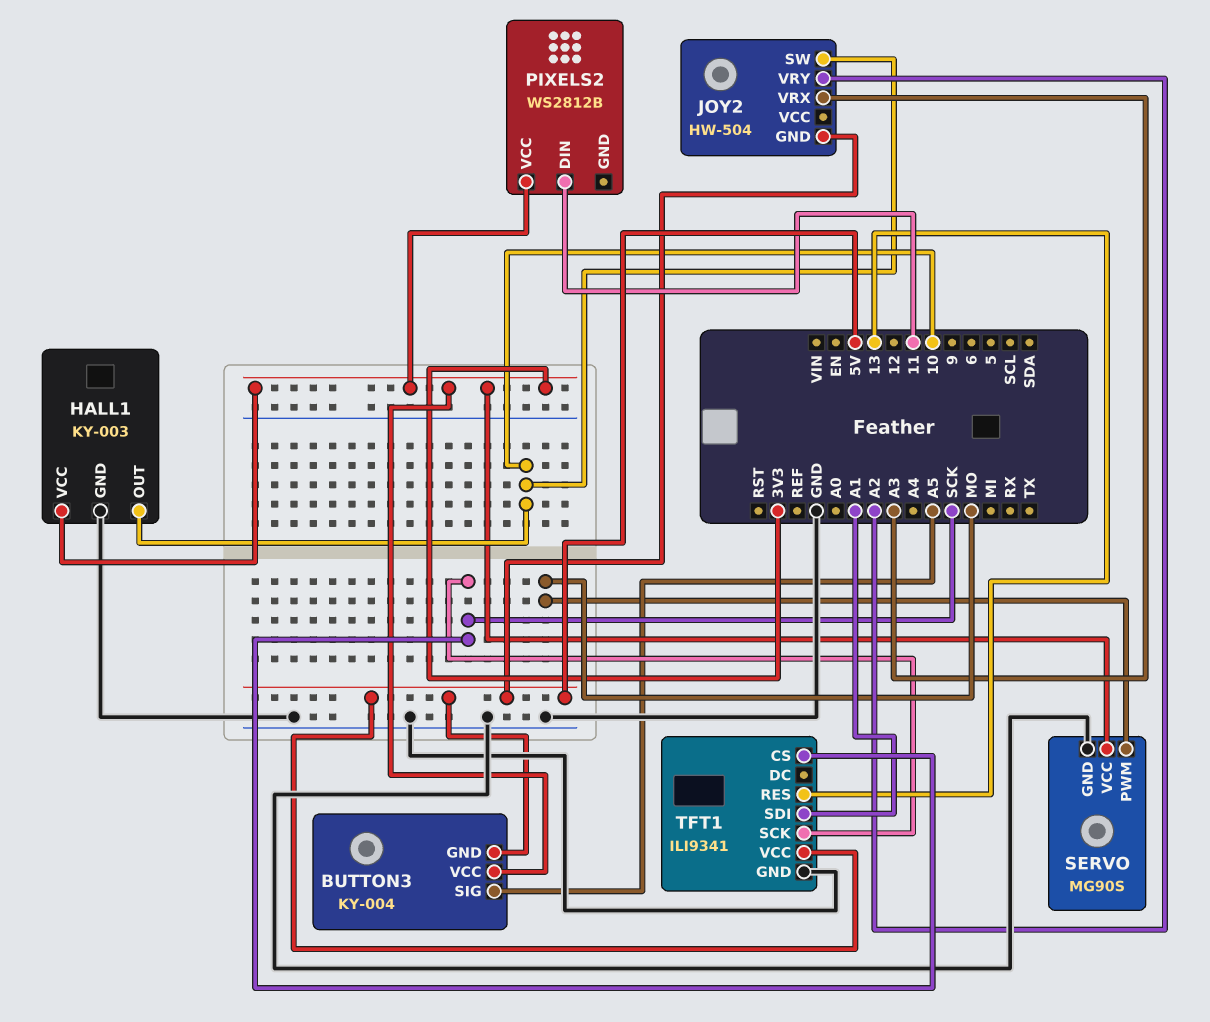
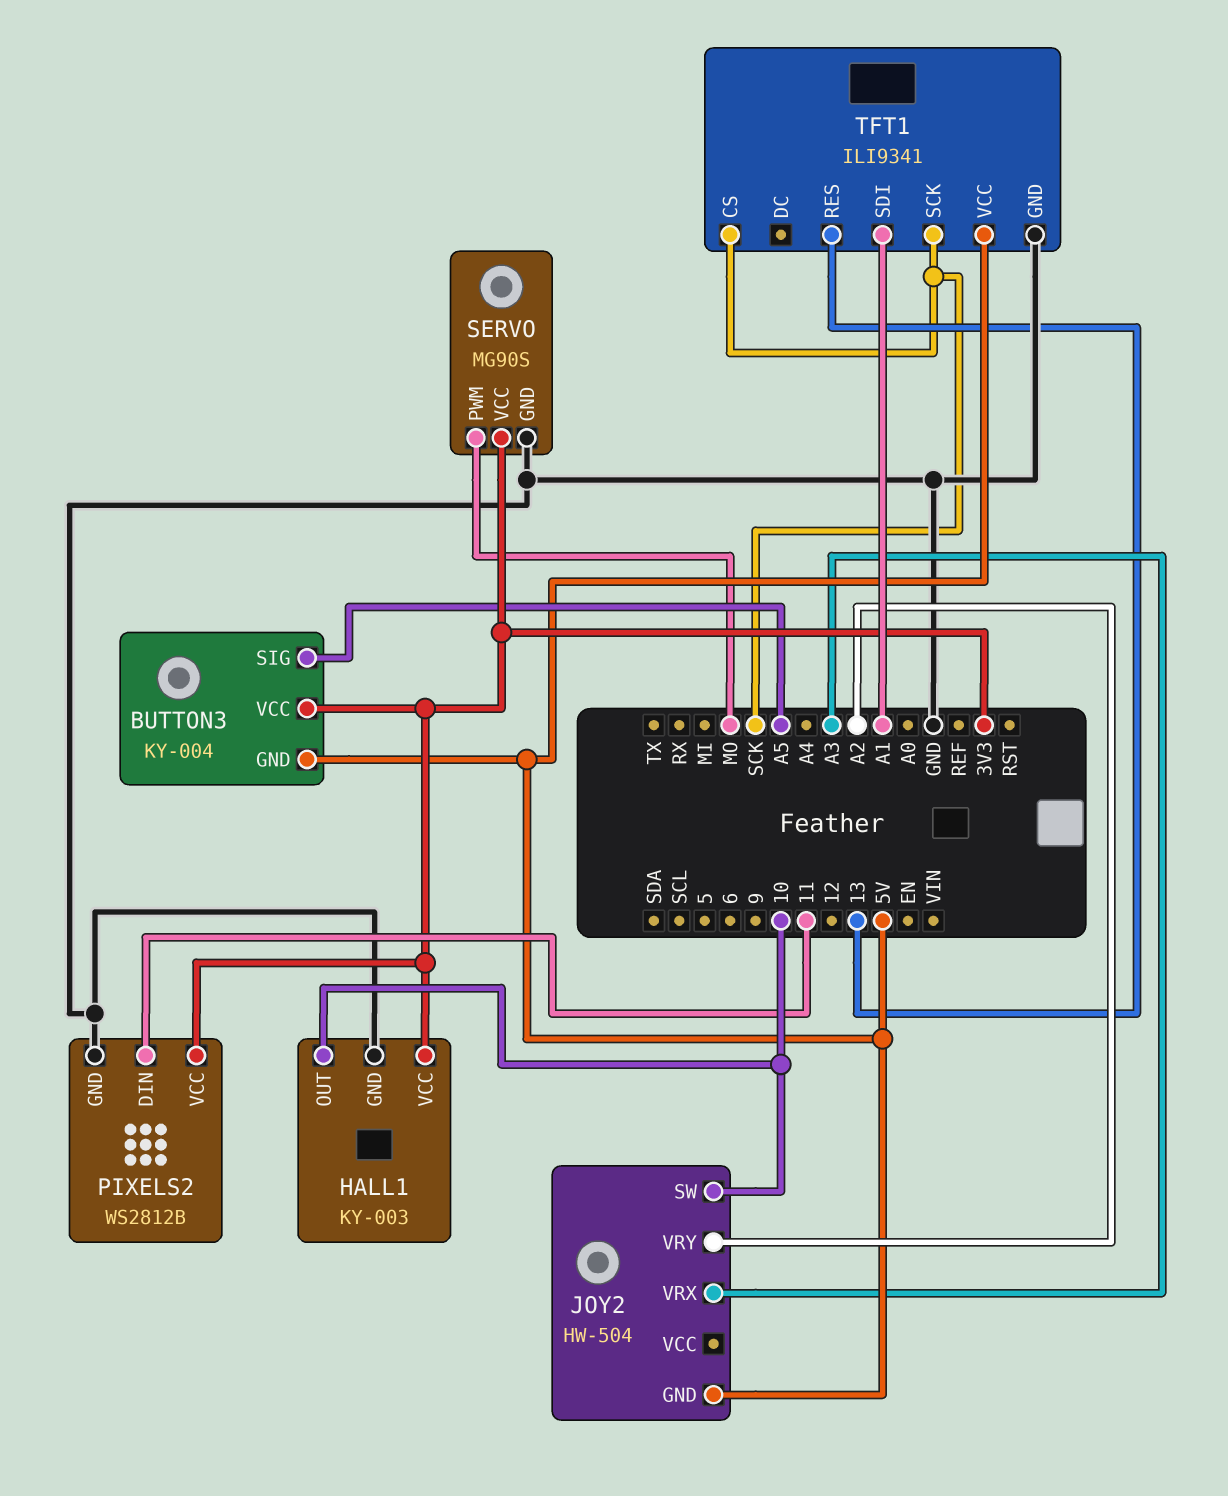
PIXELS2 pin GND: none -> GND

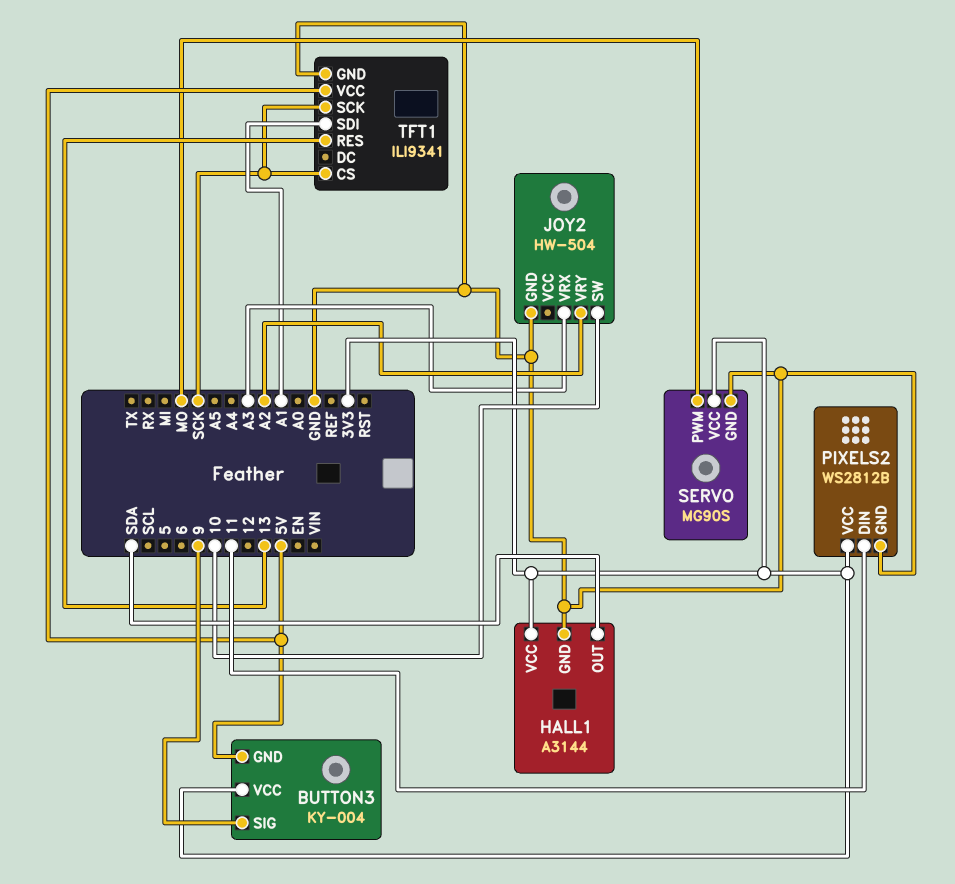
BUTTON3 pin SIG: A5 -> 9
HALL1: KY-003 -> A3144
HALL1 pin OUT: 10 -> SDA
JOY2 pin GND: 5V -> GND

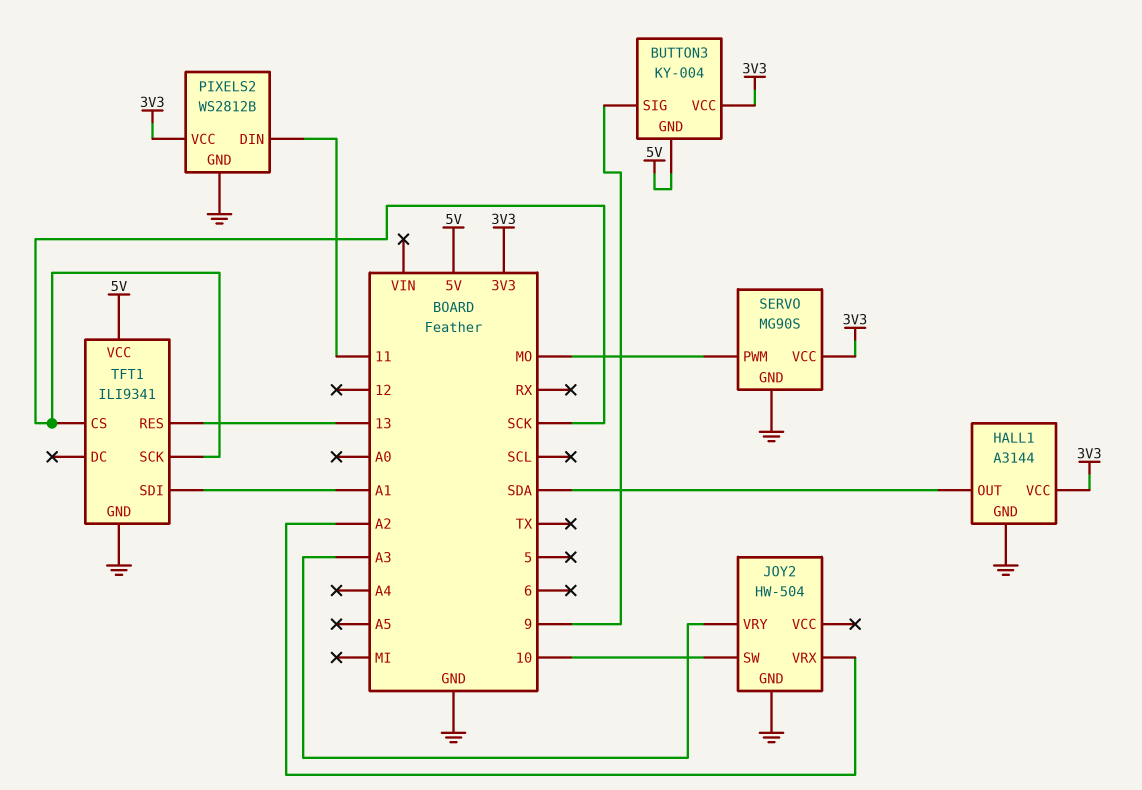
JOY2 pin VRX: A3 -> A2
JOY2 pin VRY: A2 -> A3

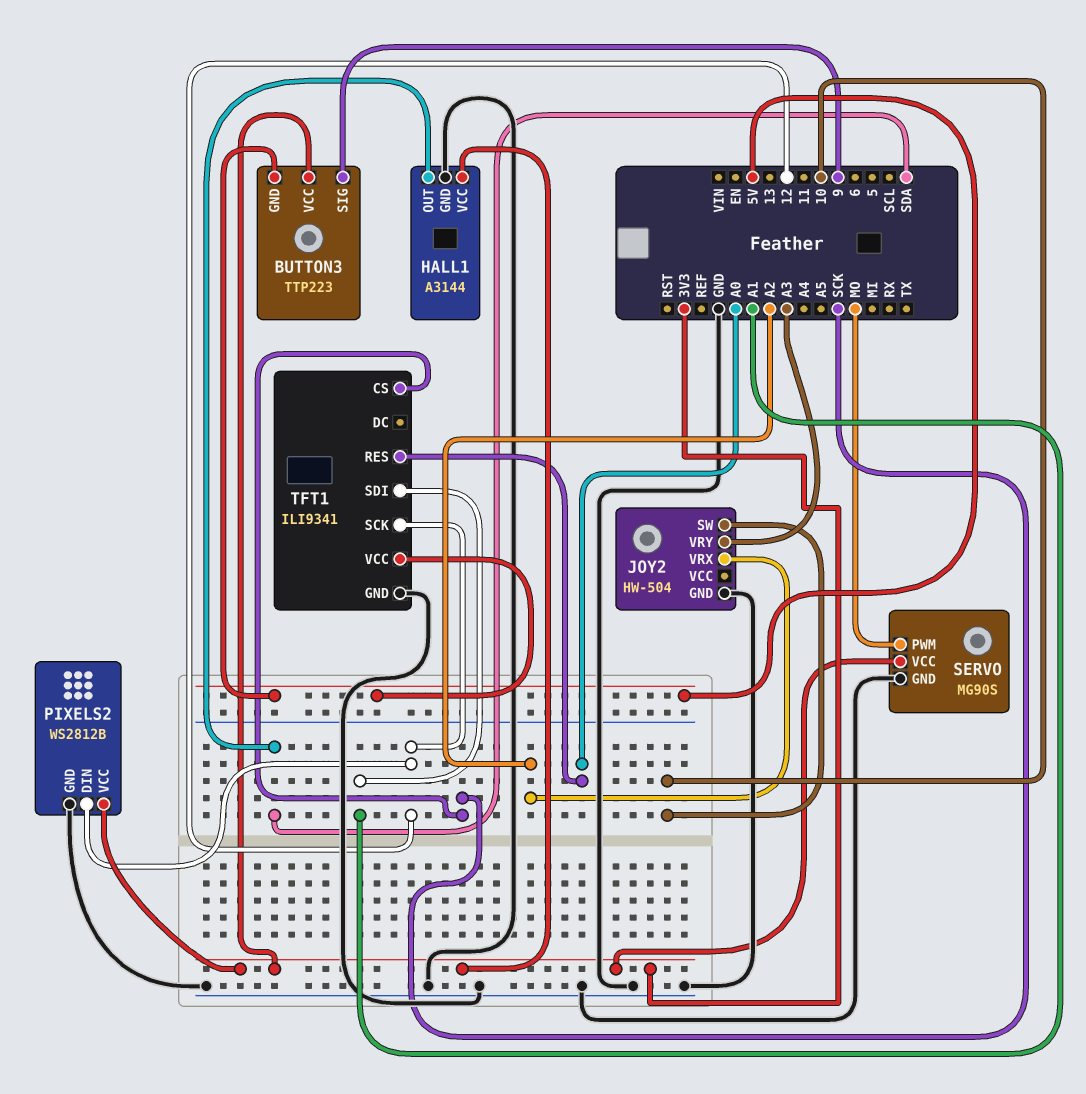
BUTTON3: KY-004 -> TTP223
PIXELS2 pin DIN: 11 -> 12
TFT1 pin RES: 13 -> A0
TFT1 pin SCK: SCK -> 12

